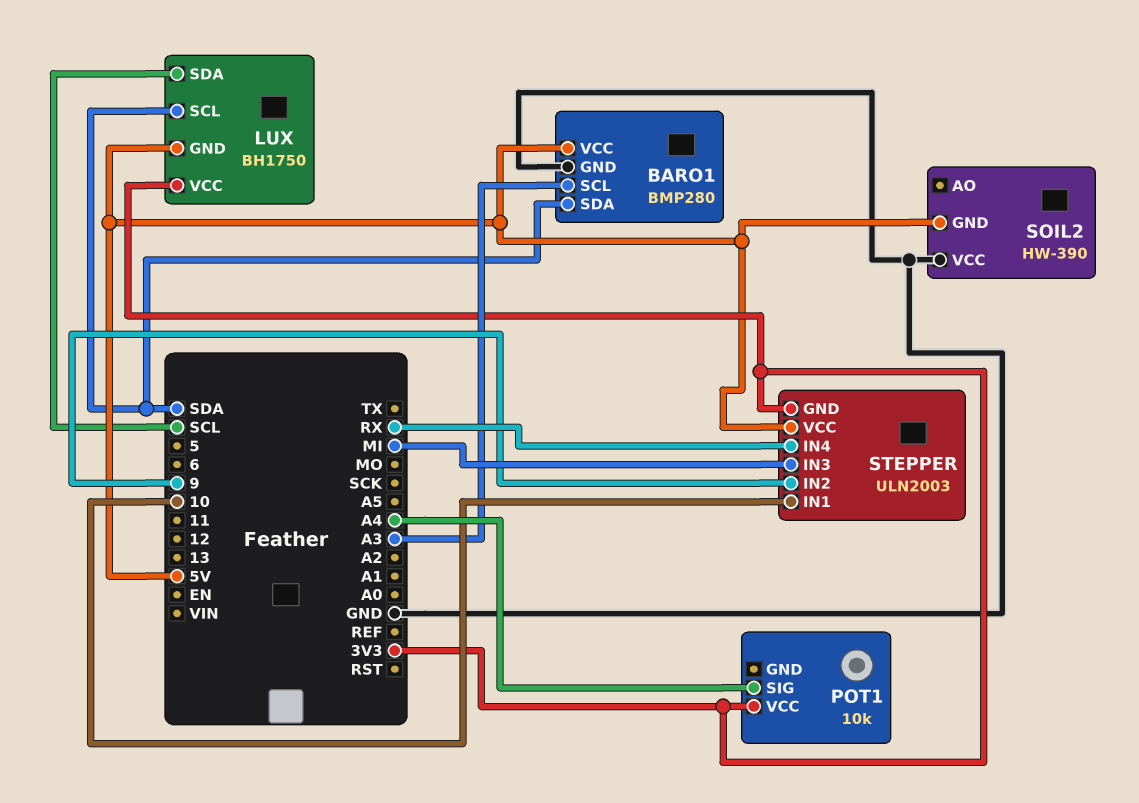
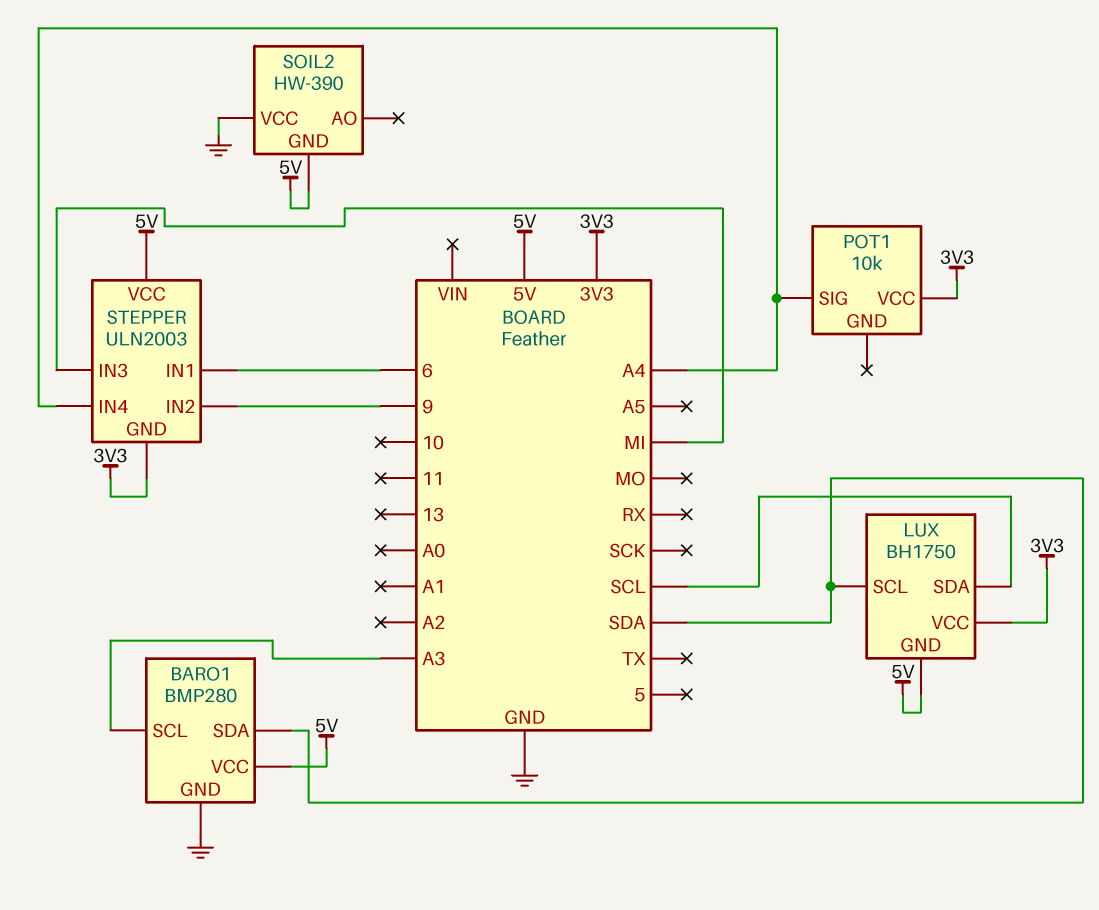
STEPPER pin IN1: 10 -> 6
STEPPER pin IN4: RX -> A4

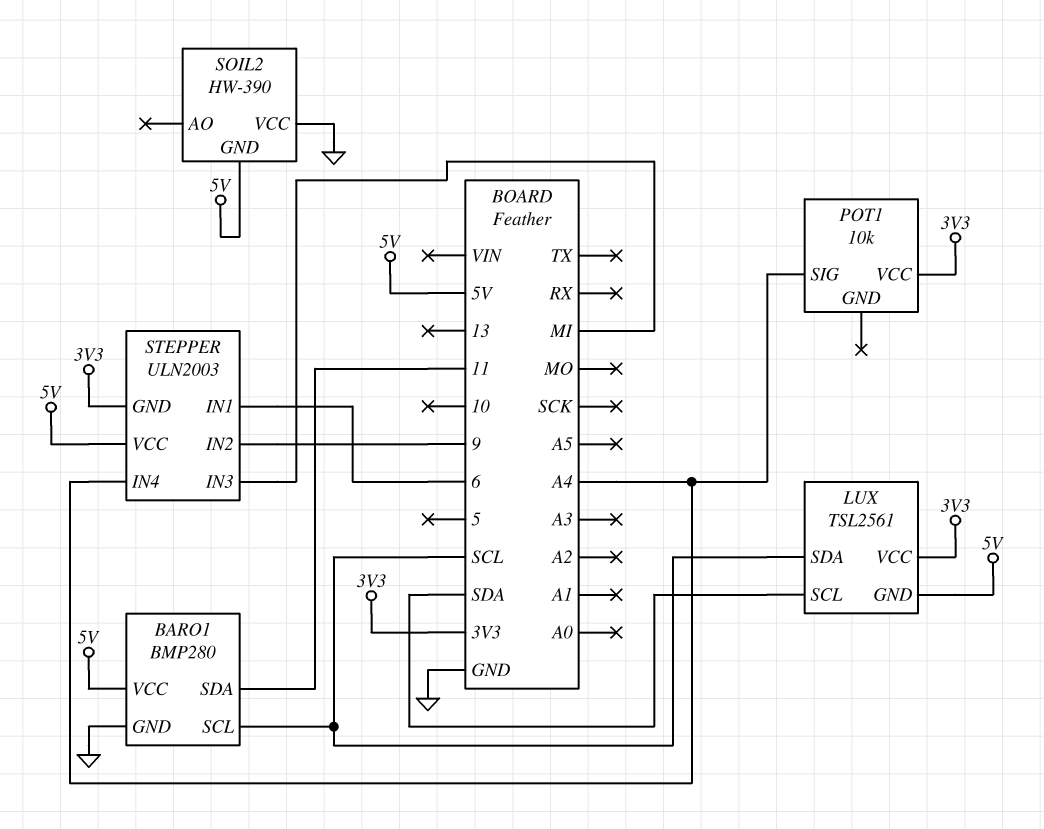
BARO1 pin SCL: A3 -> SCL
BARO1 pin SDA: SDA -> 11
LUX: BH1750 -> TSL2561

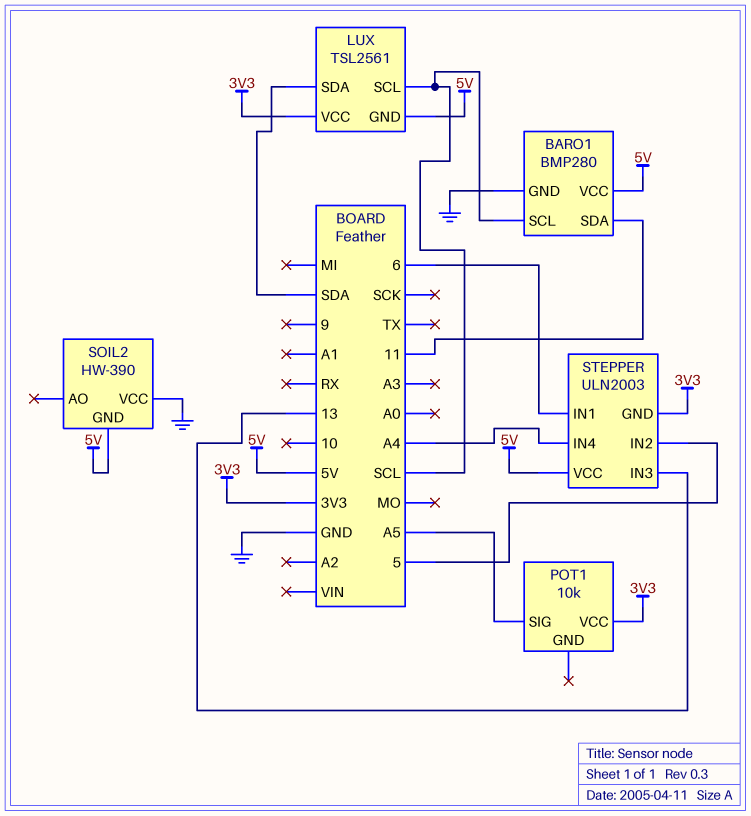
LUX pin SCL: SDA -> SCL
LUX pin SDA: SCL -> SDA
POT1 pin SIG: A4 -> A5
STEPPER pin IN2: 9 -> 5
STEPPER pin IN3: MI -> 13

